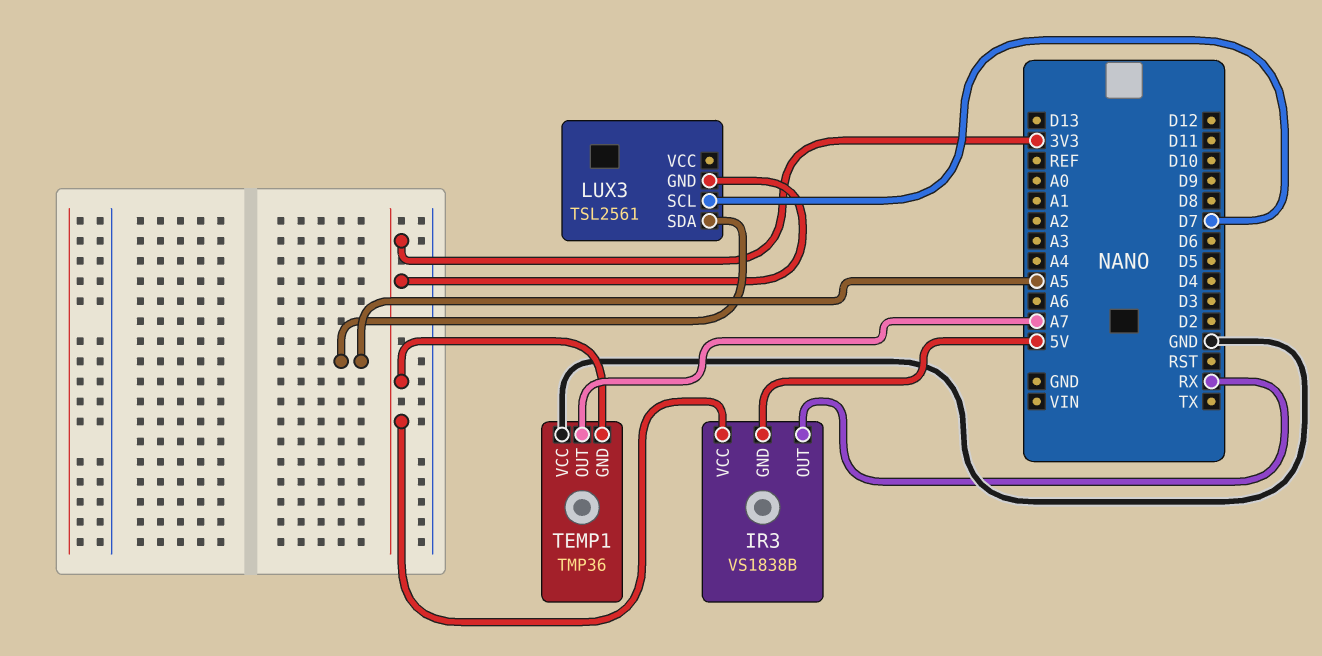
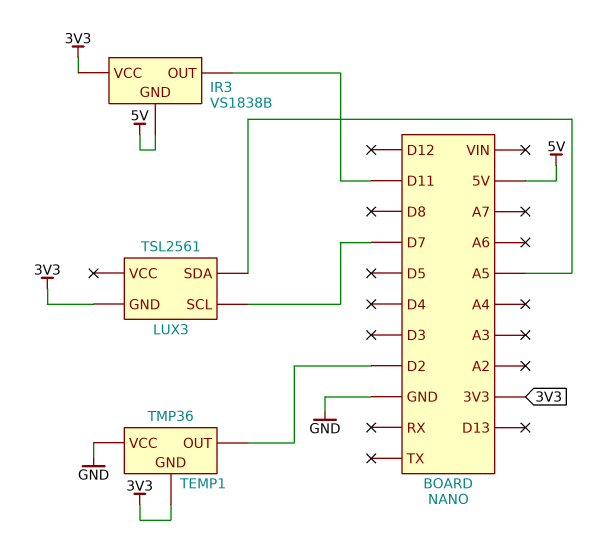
IR3 pin OUT: RX -> D11
TEMP1 pin OUT: A7 -> D2

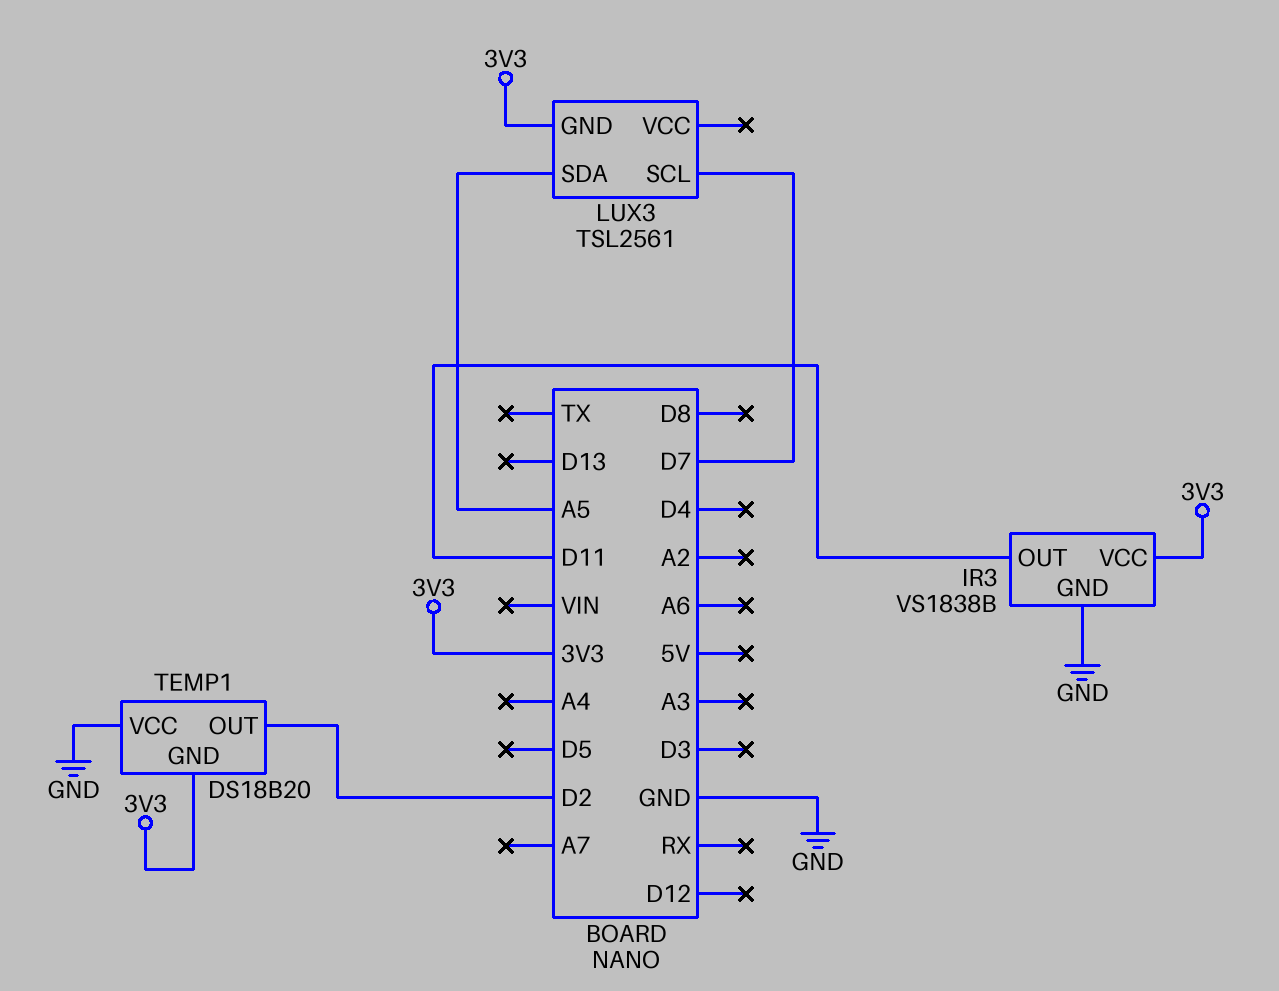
IR3 pin GND: 5V -> GND
TEMP1: TMP36 -> DS18B20

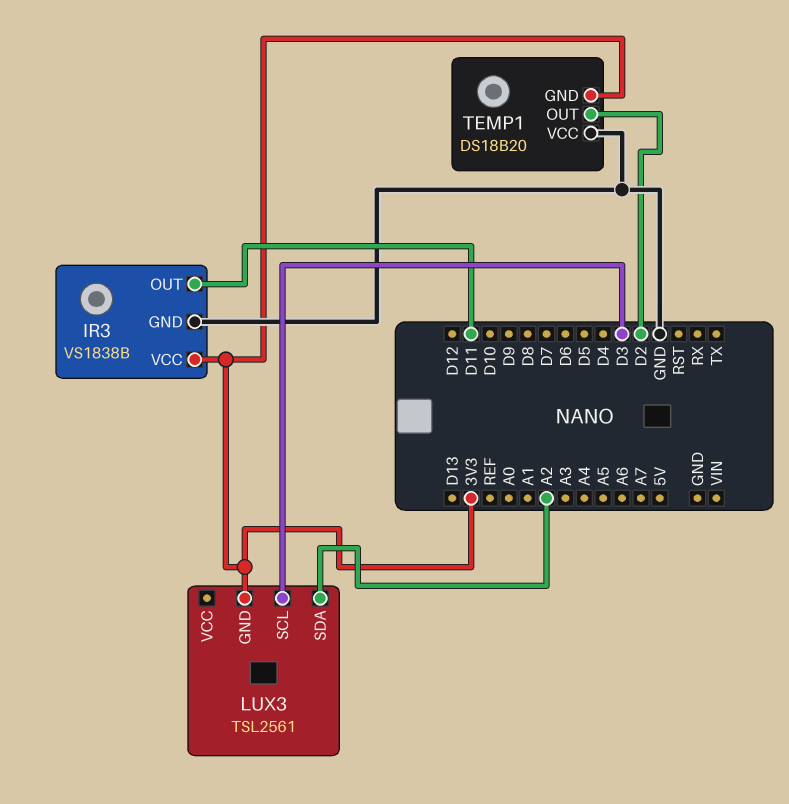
LUX3 pin SCL: D7 -> D3
LUX3 pin SDA: A5 -> A2

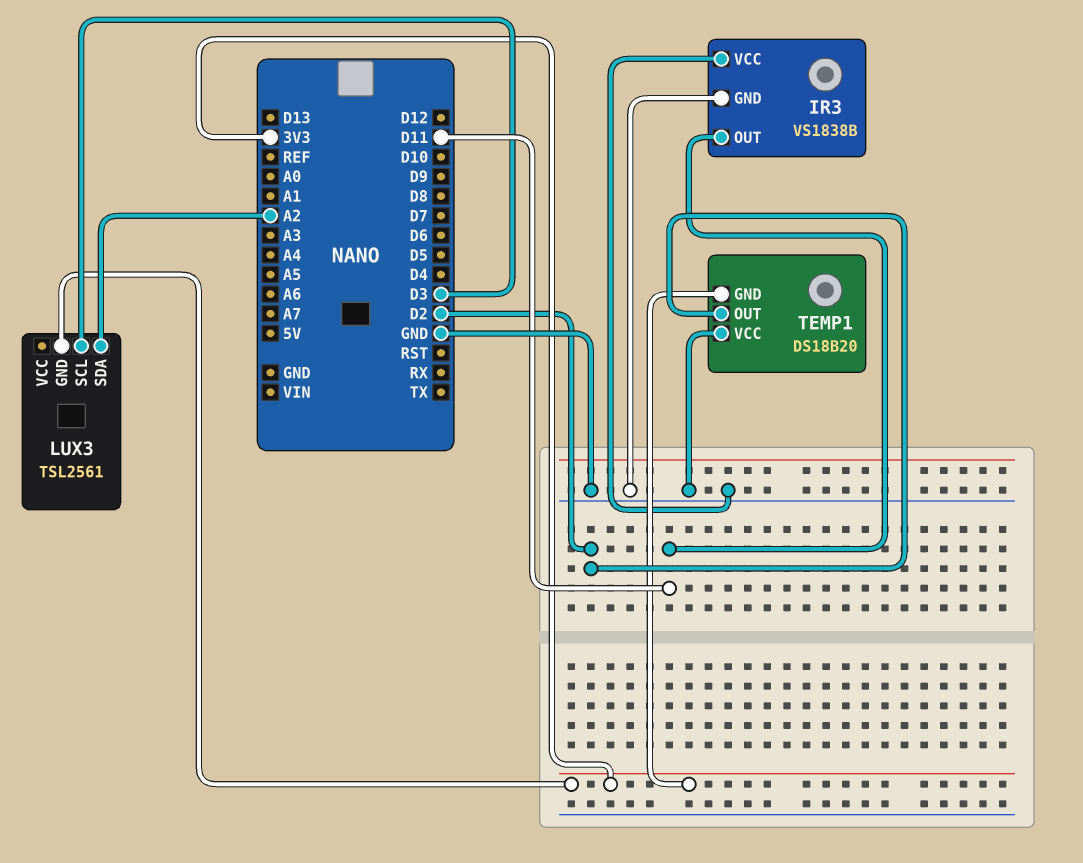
IR3 pin VCC: 3V3 -> GND

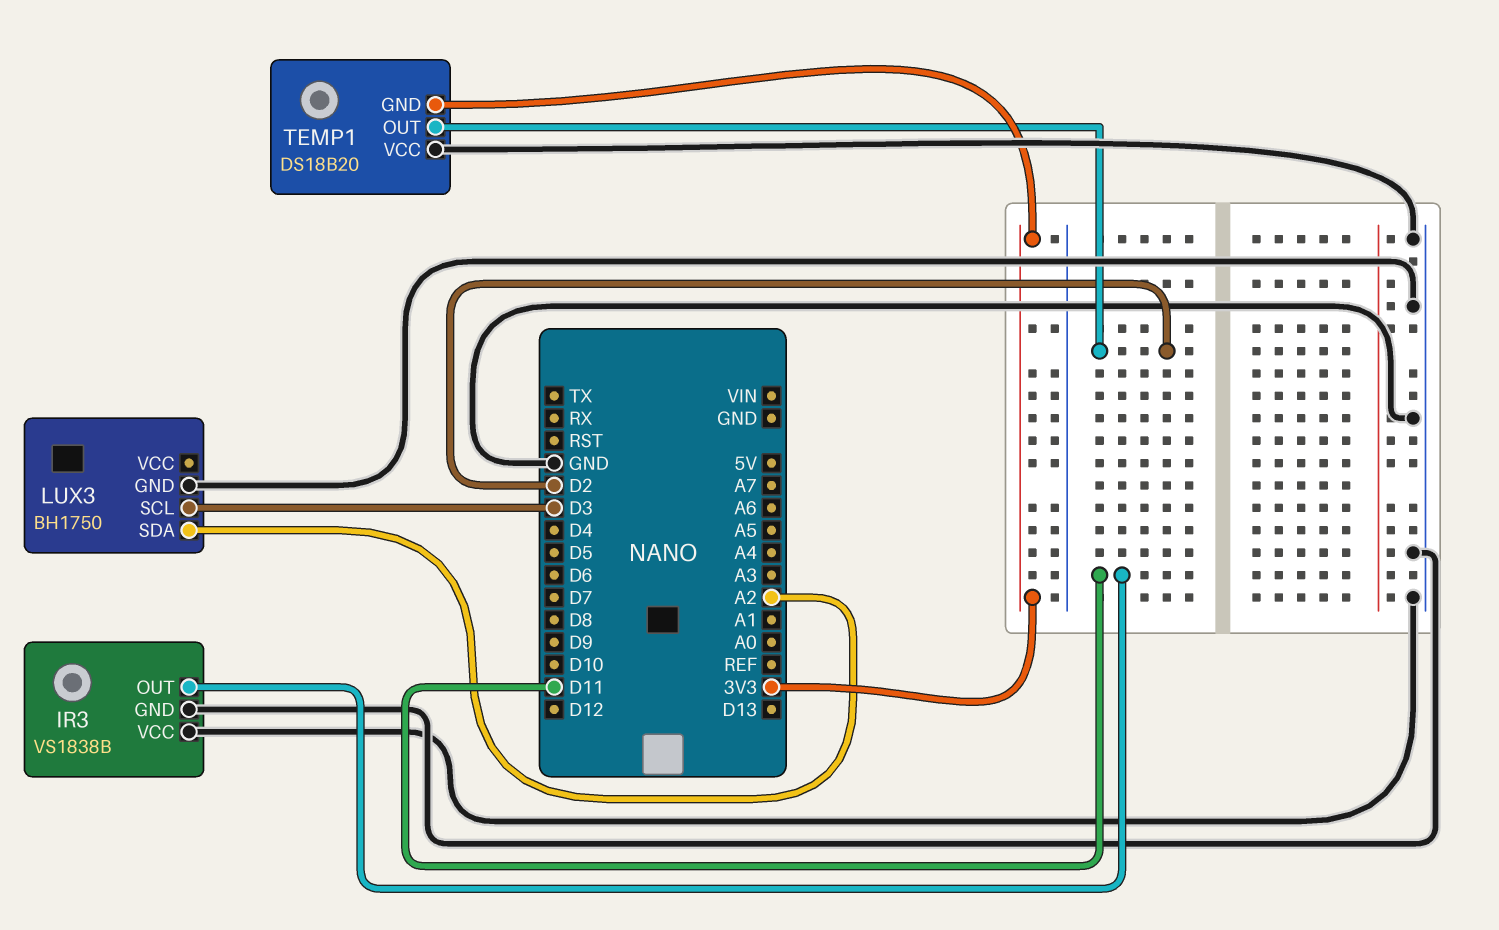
LUX3: TSL2561 -> BH1750
LUX3 pin GND: 3V3 -> GND

